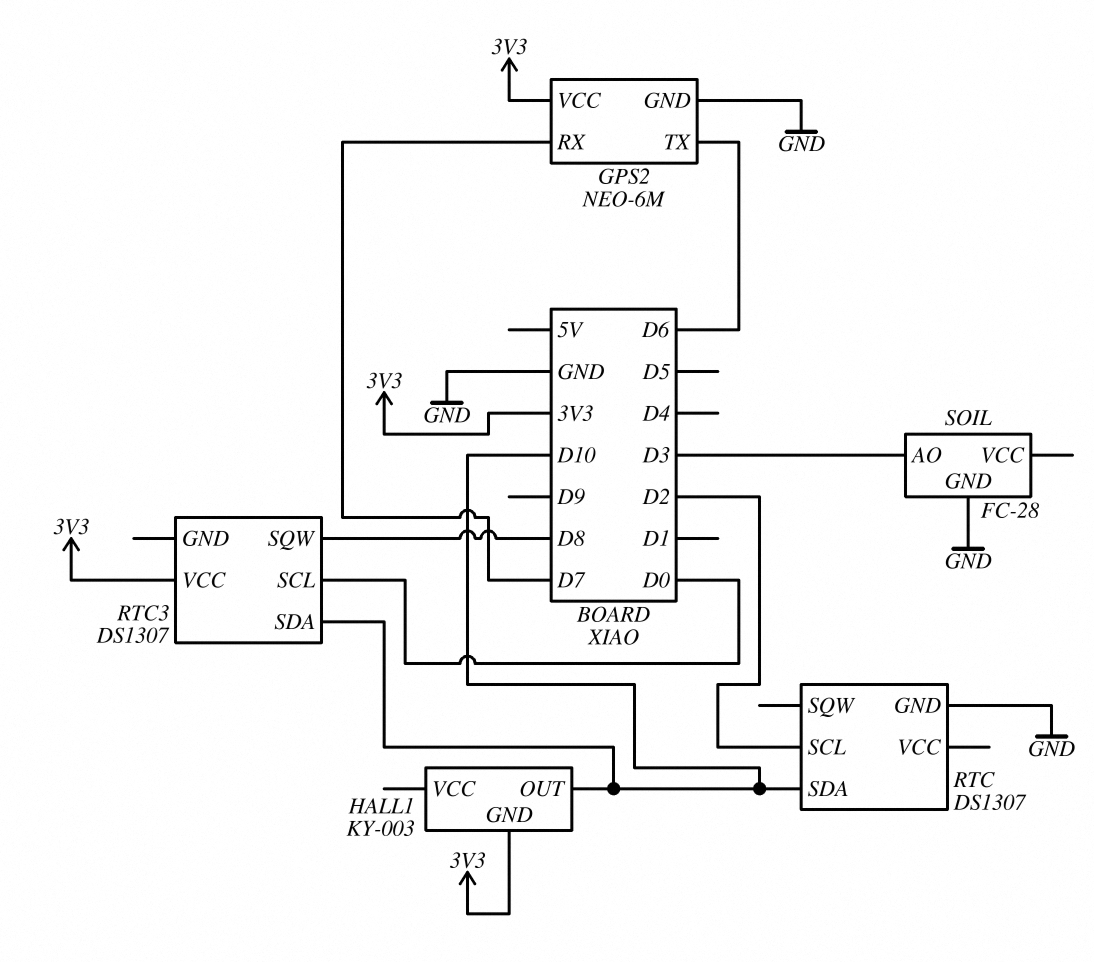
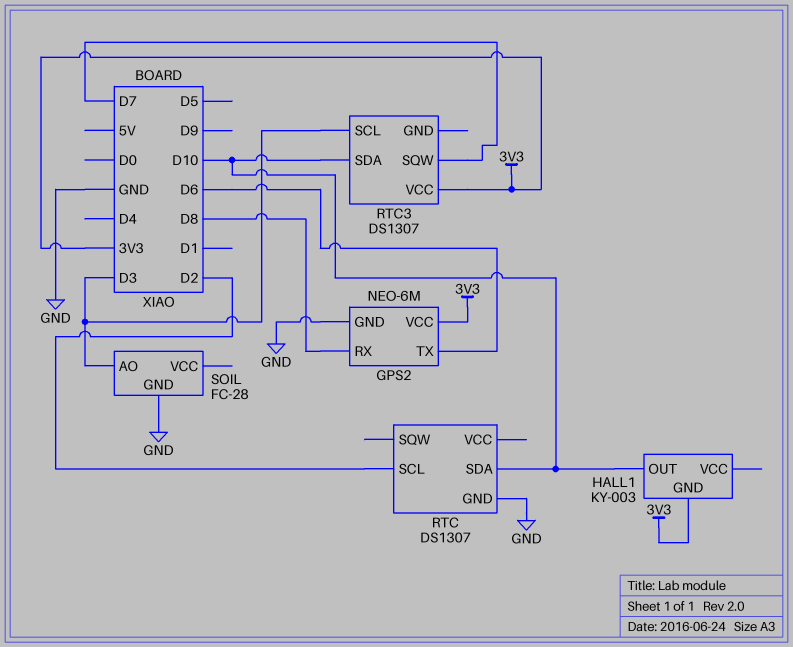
GPS2 pin RX: D7 -> D8
RTC3 pin SCL: D0 -> D3
RTC3 pin SQW: D8 -> D7

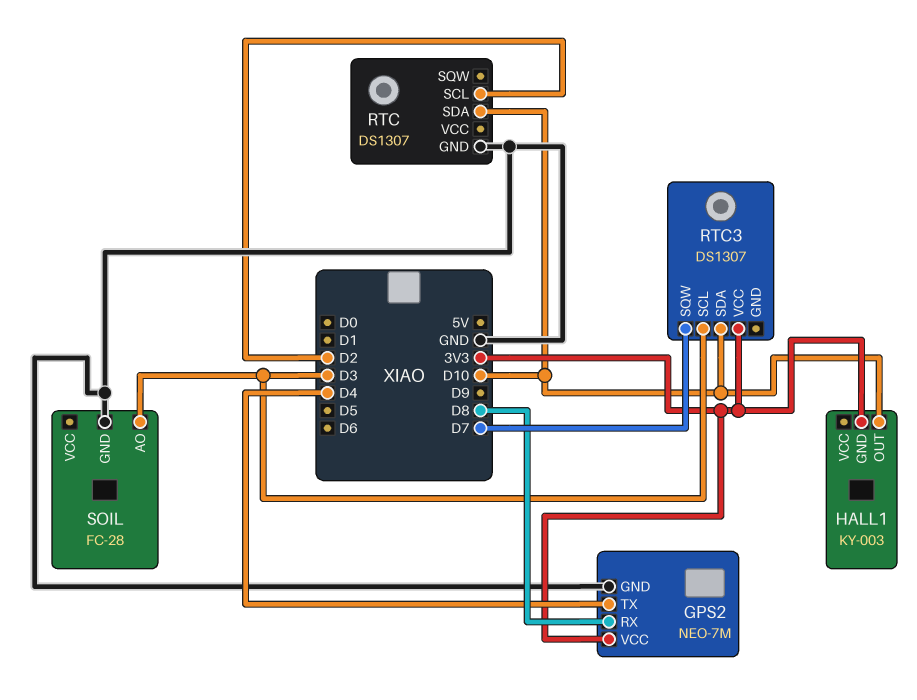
GPS2: NEO-6M -> NEO-7M
GPS2 pin TX: D6 -> D4

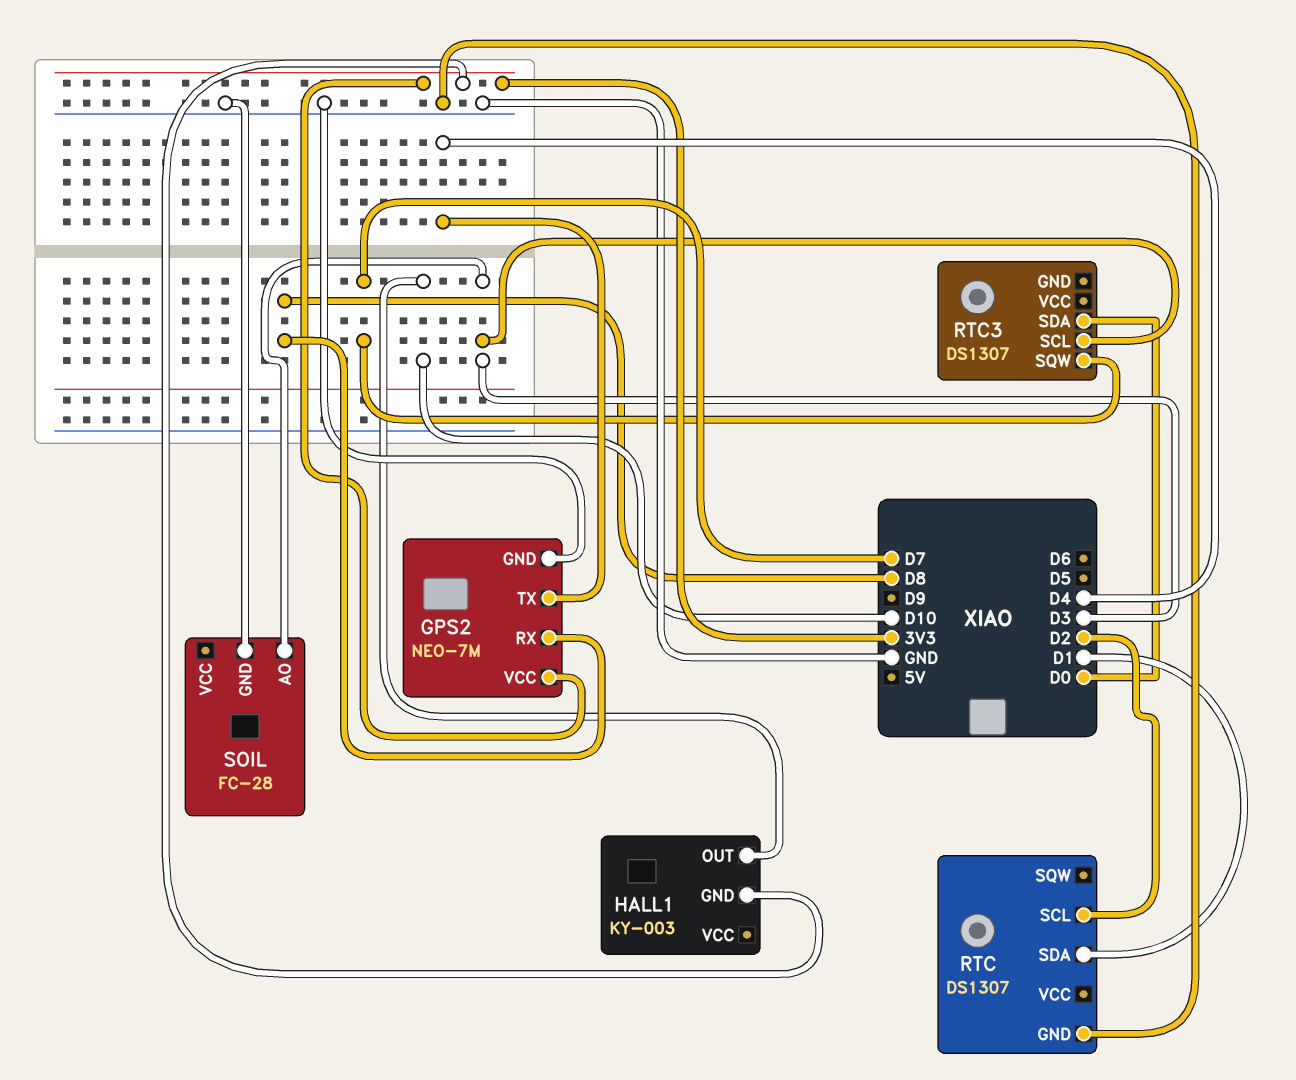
RTC pin SDA: D10 -> D1
RTC3 pin SDA: D10 -> D0
RTC3 pin VCC: 3V3 -> none

